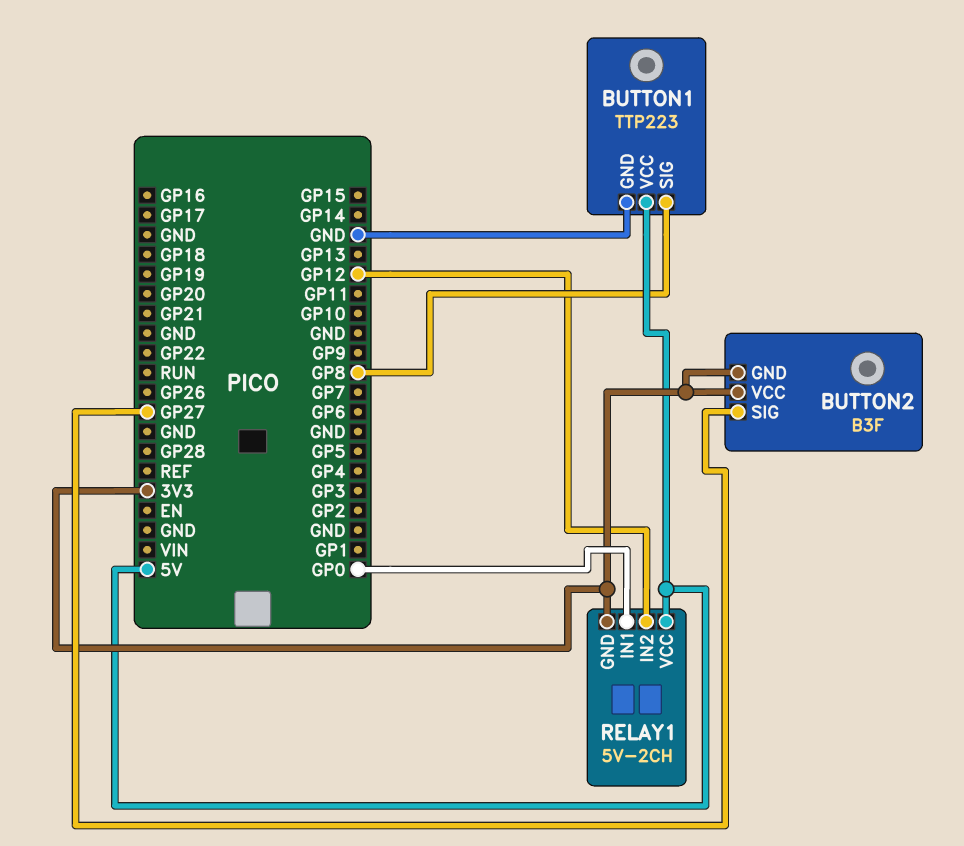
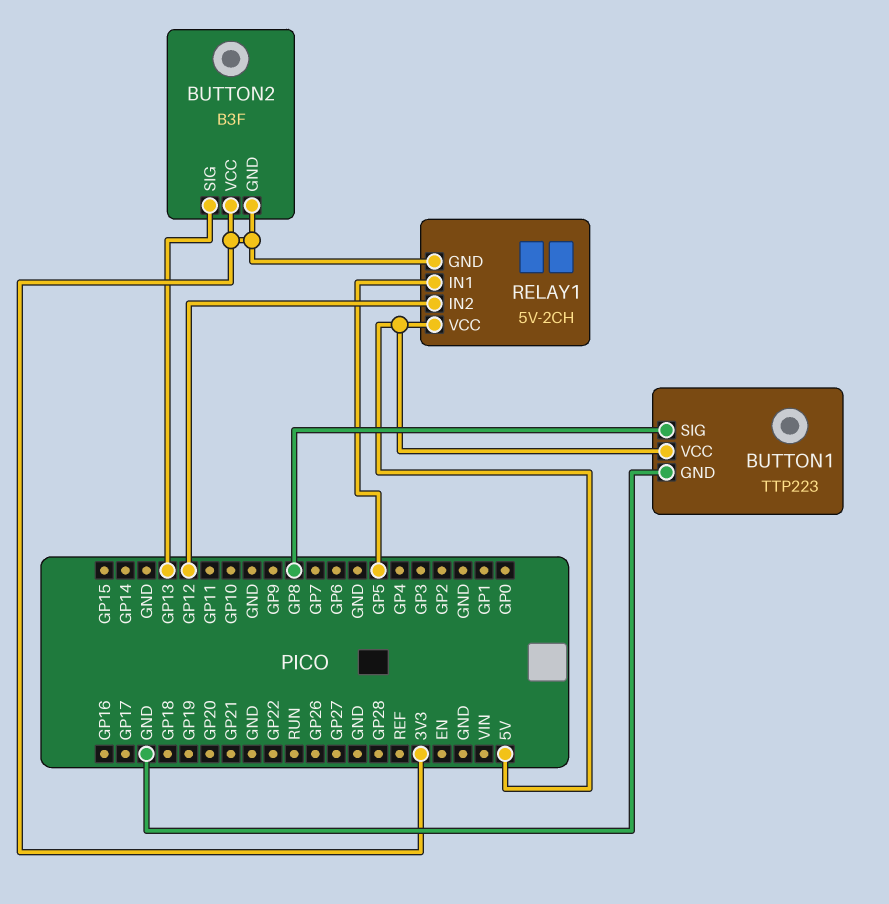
BUTTON2 pin SIG: GP27 -> GP13
RELAY1 pin IN1: GP0 -> GP5

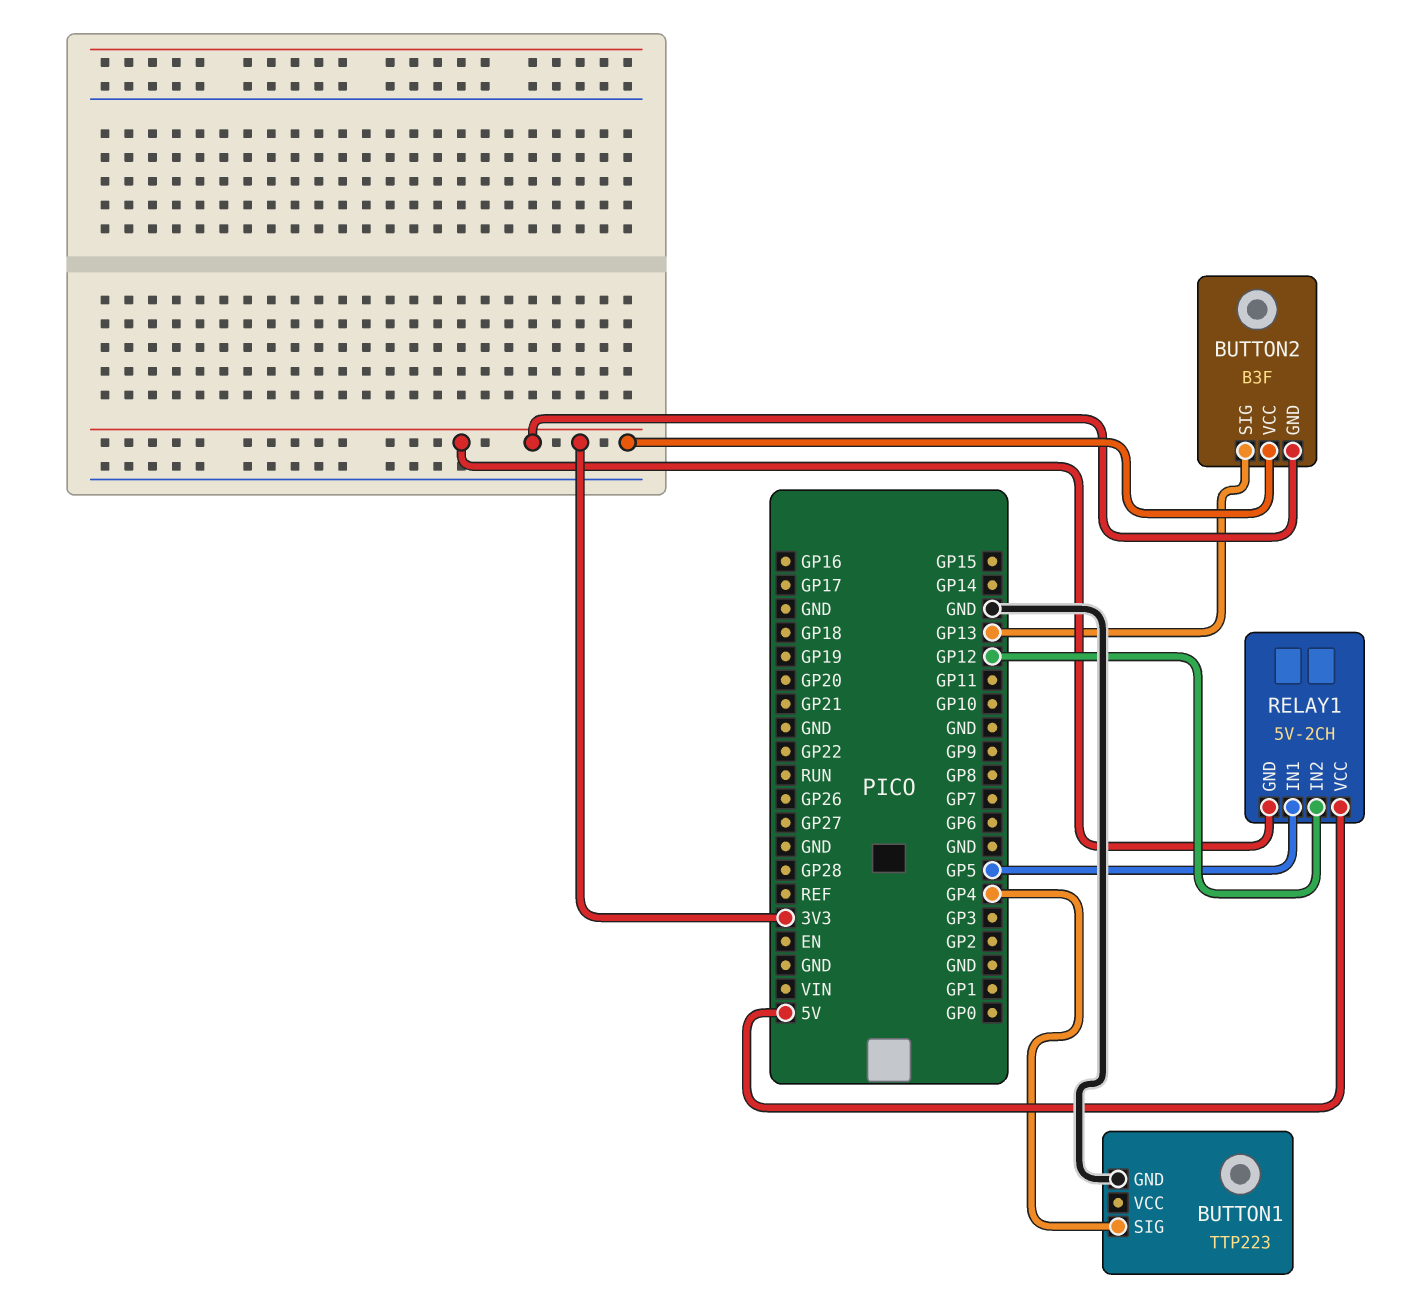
BUTTON1 pin SIG: GP8 -> GP4
BUTTON1 pin VCC: 5V -> none

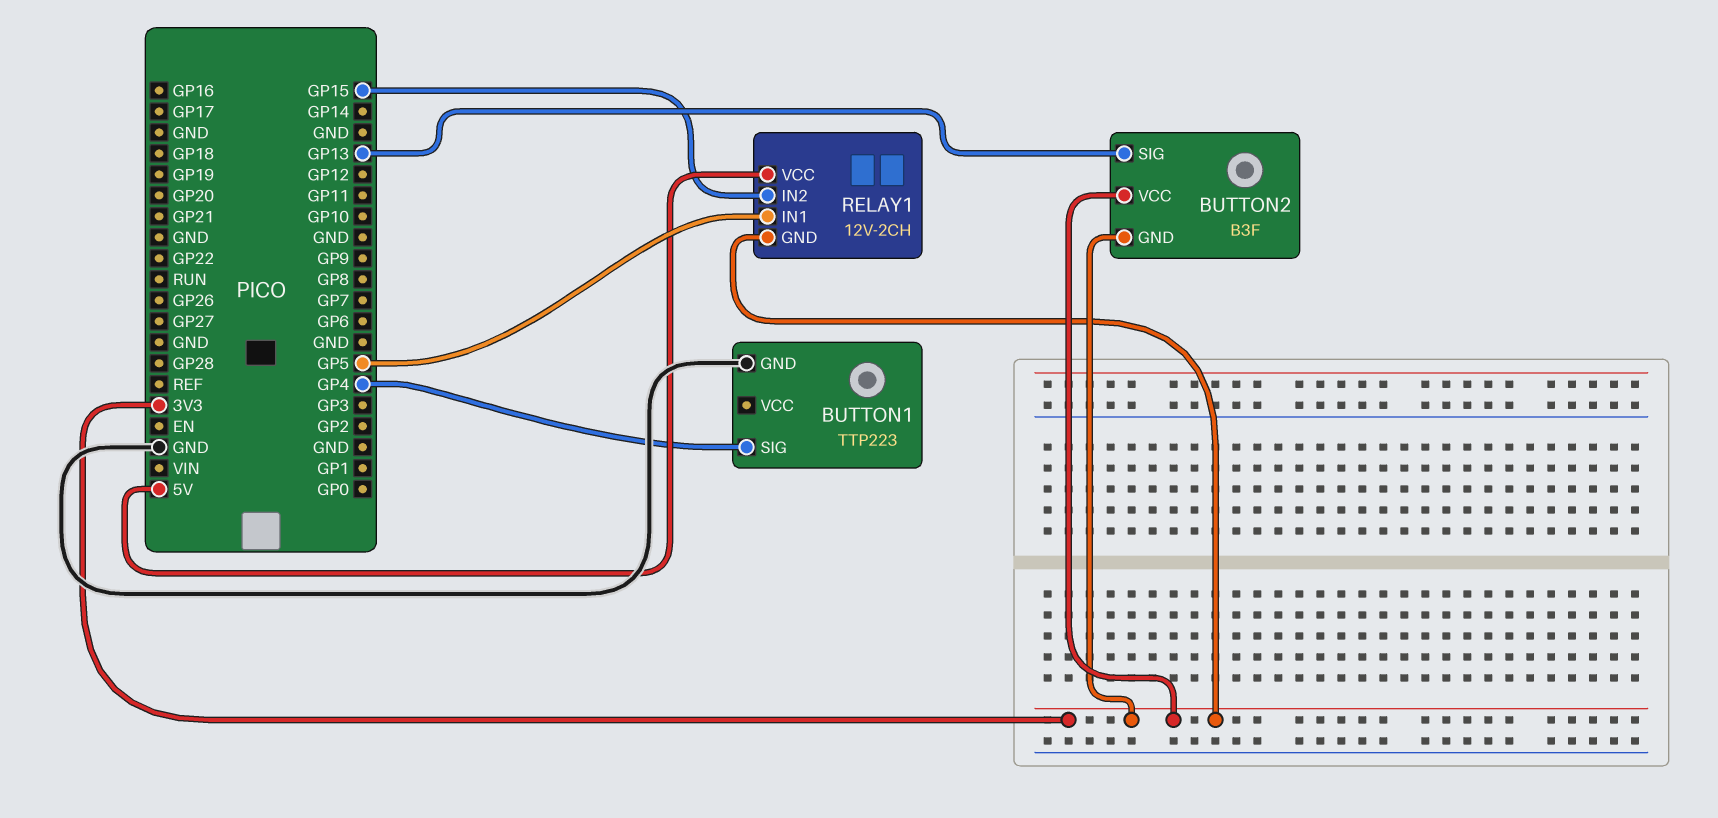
RELAY1: 5V-2CH -> 12V-2CH
RELAY1 pin IN2: GP12 -> GP15

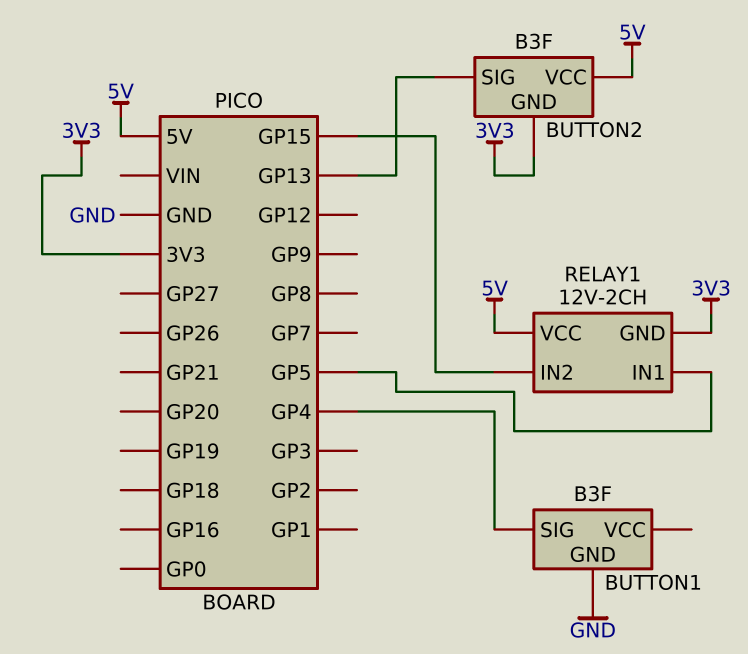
BUTTON1: TTP223 -> B3F
BUTTON2 pin VCC: 3V3 -> 5V

